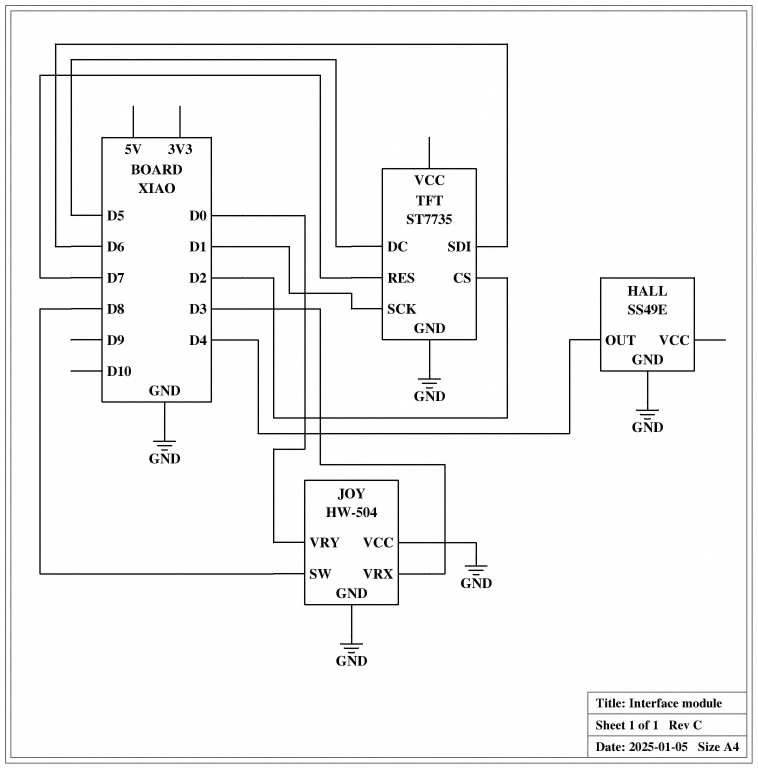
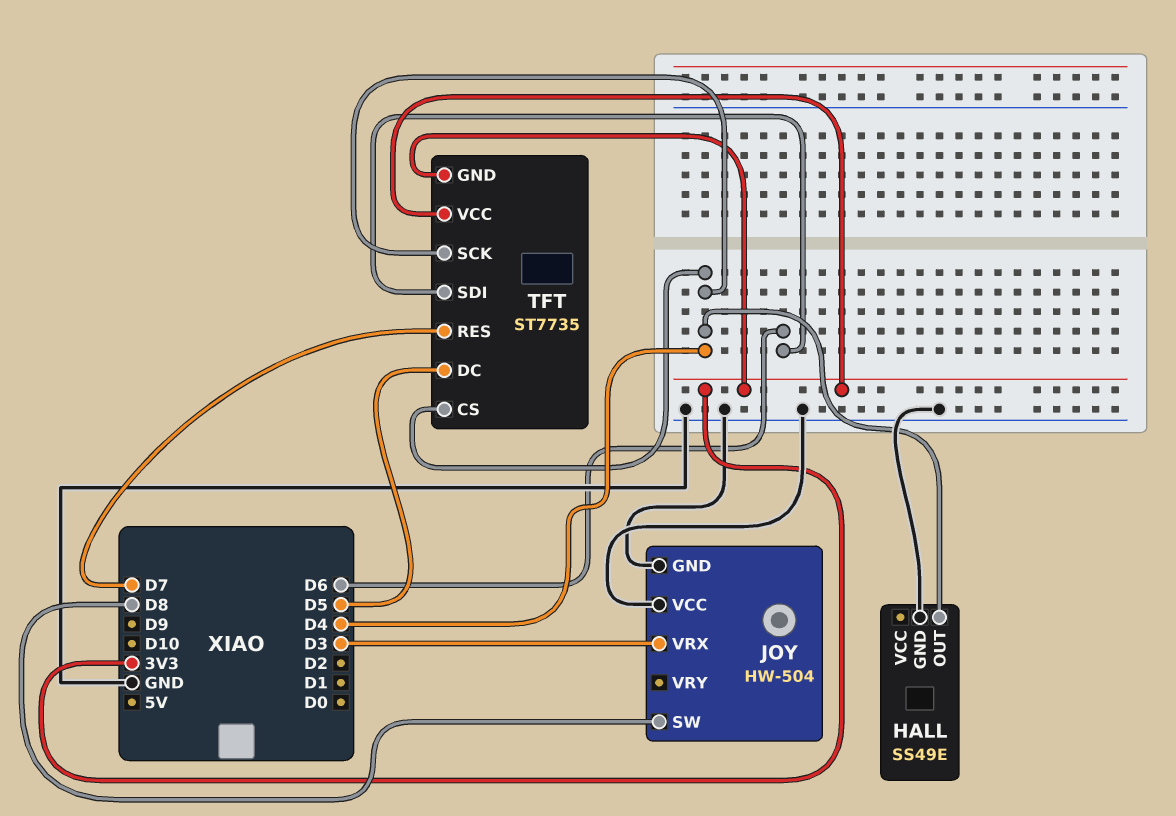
JOY pin VRY: D0 -> none
TFT pin CS: D2 -> D4
TFT pin GND: GND -> 3V3
TFT pin SCK: D1 -> D4
TFT pin VCC: none -> 3V3

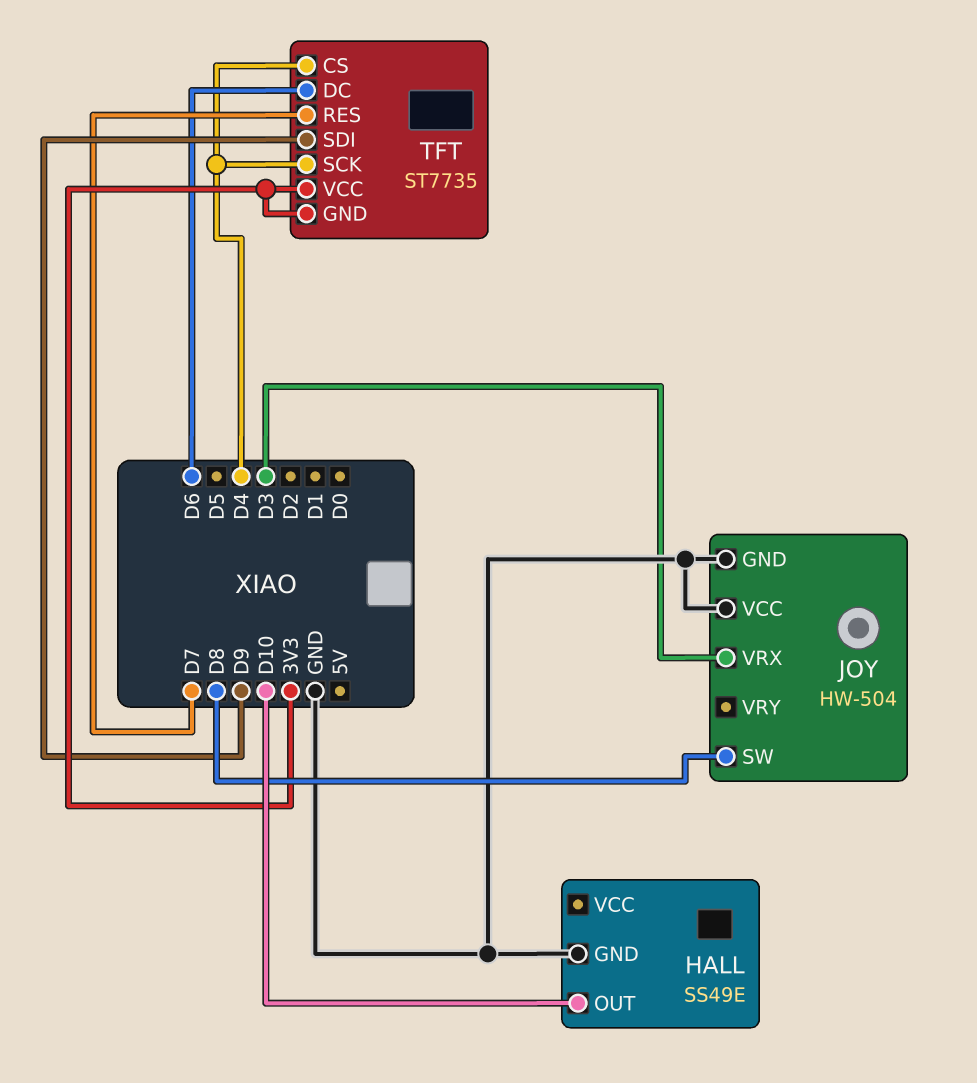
HALL pin OUT: D4 -> D10
TFT pin DC: D5 -> D6
TFT pin SDI: D6 -> D9

